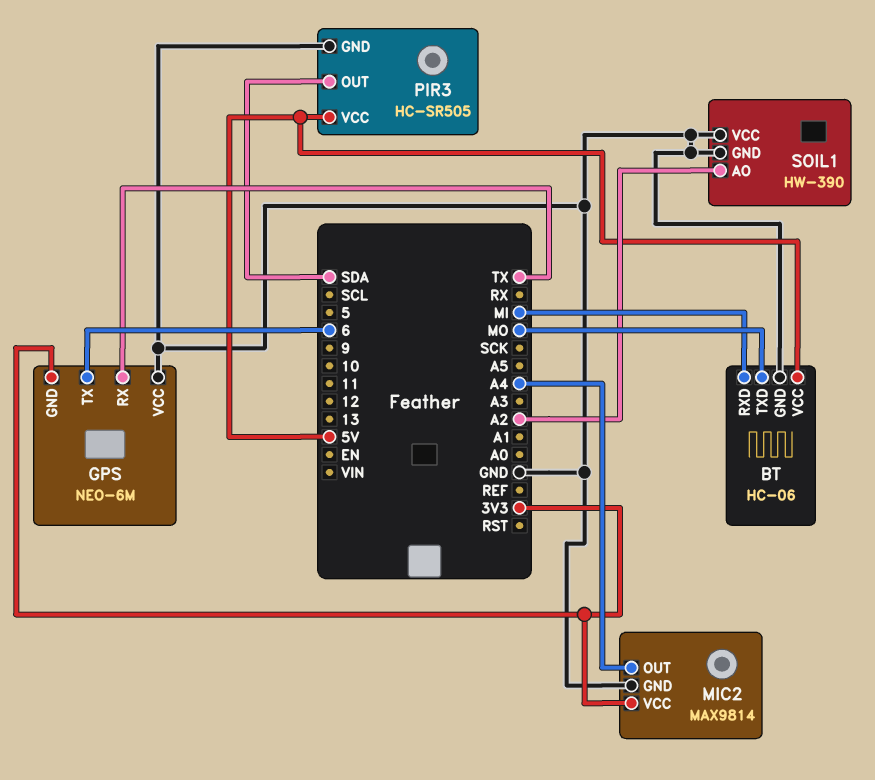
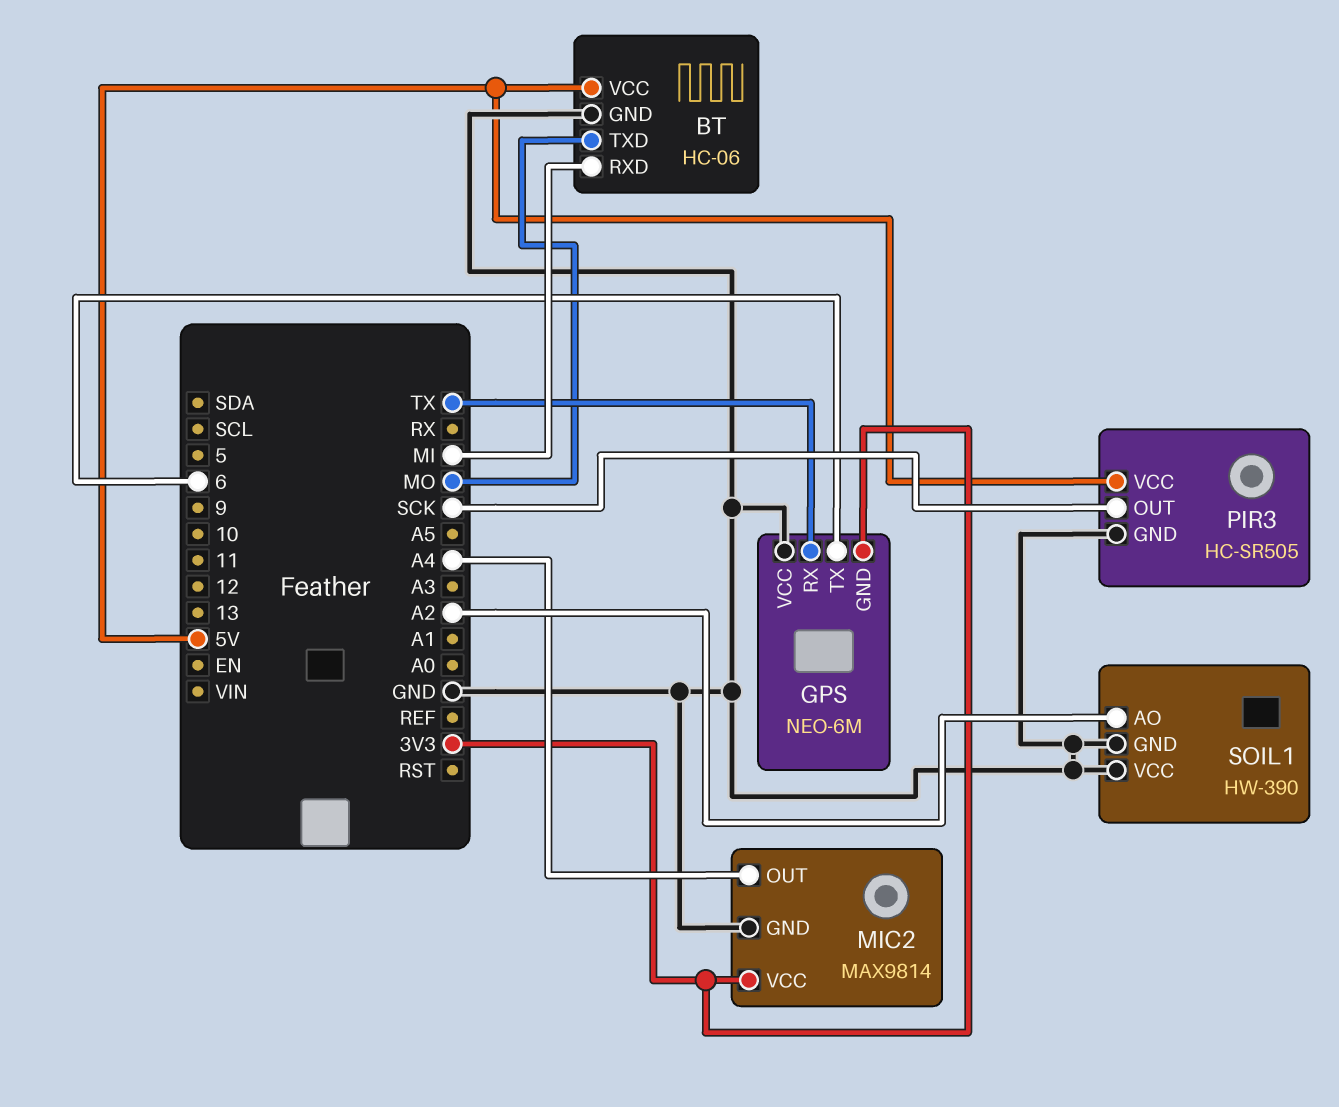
PIR3 pin OUT: SDA -> SCK

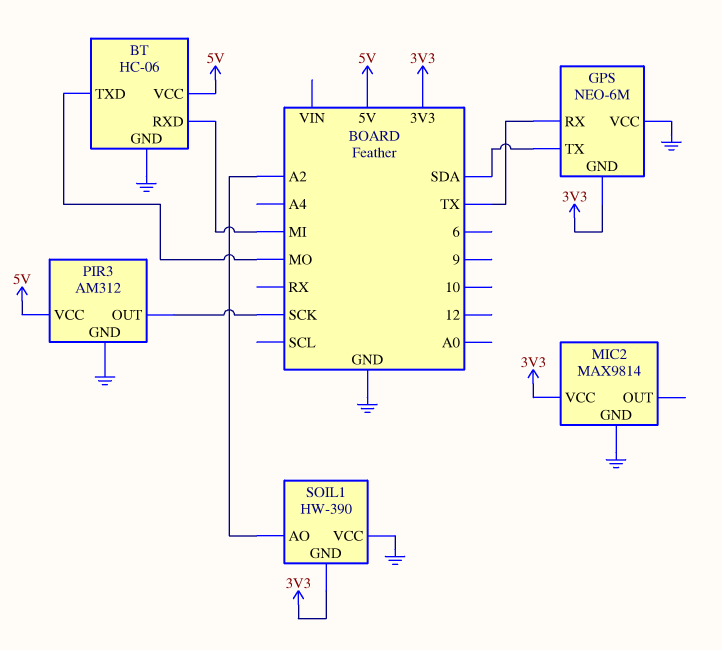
GPS pin TX: 6 -> SDA
MIC2 pin OUT: A4 -> none
PIR3: HC-SR505 -> AM312
SOIL1 pin GND: GND -> 3V3

